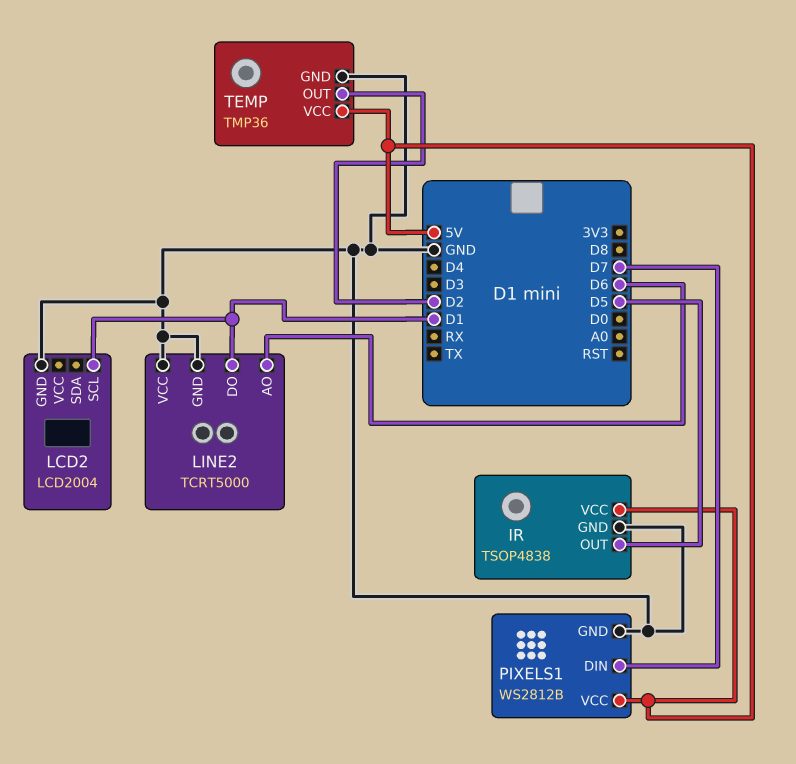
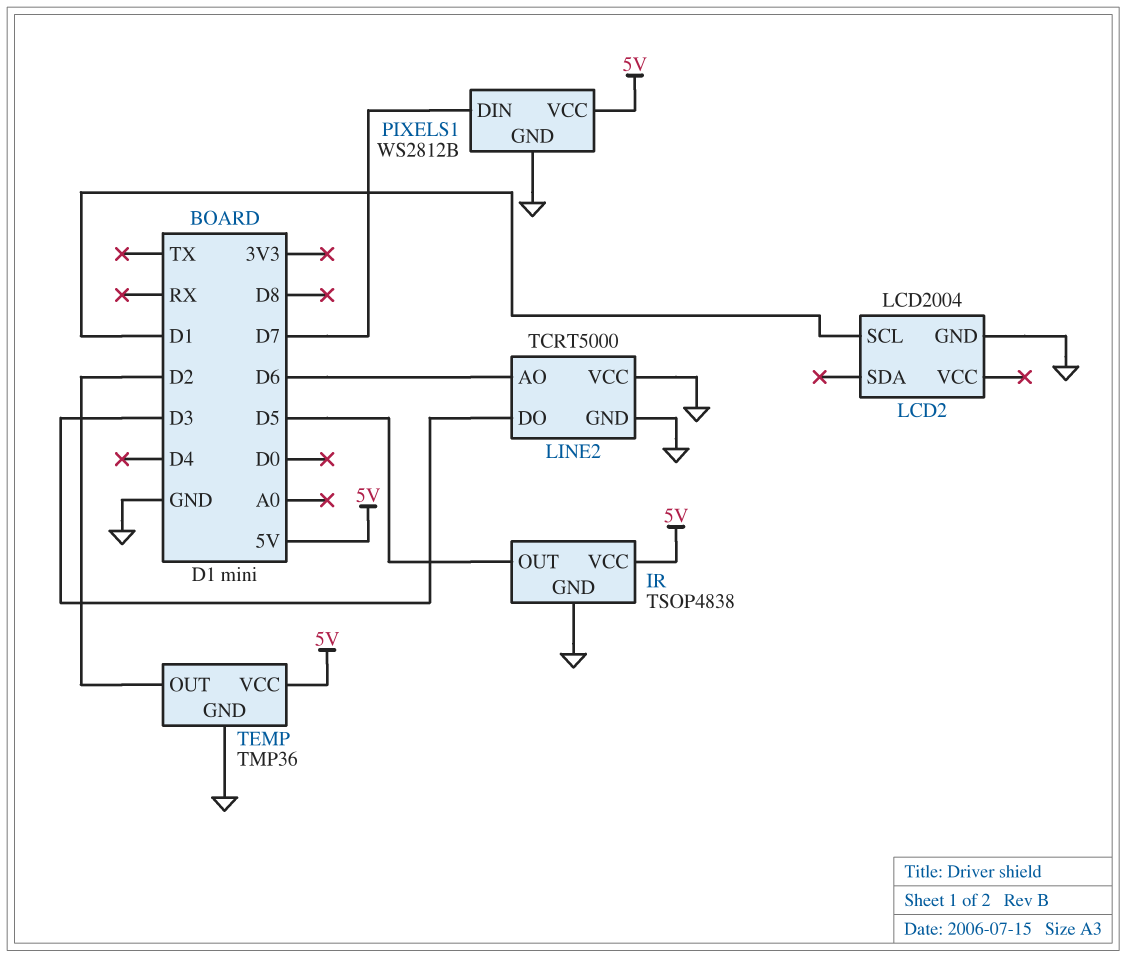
LINE2 pin DO: D1 -> D3

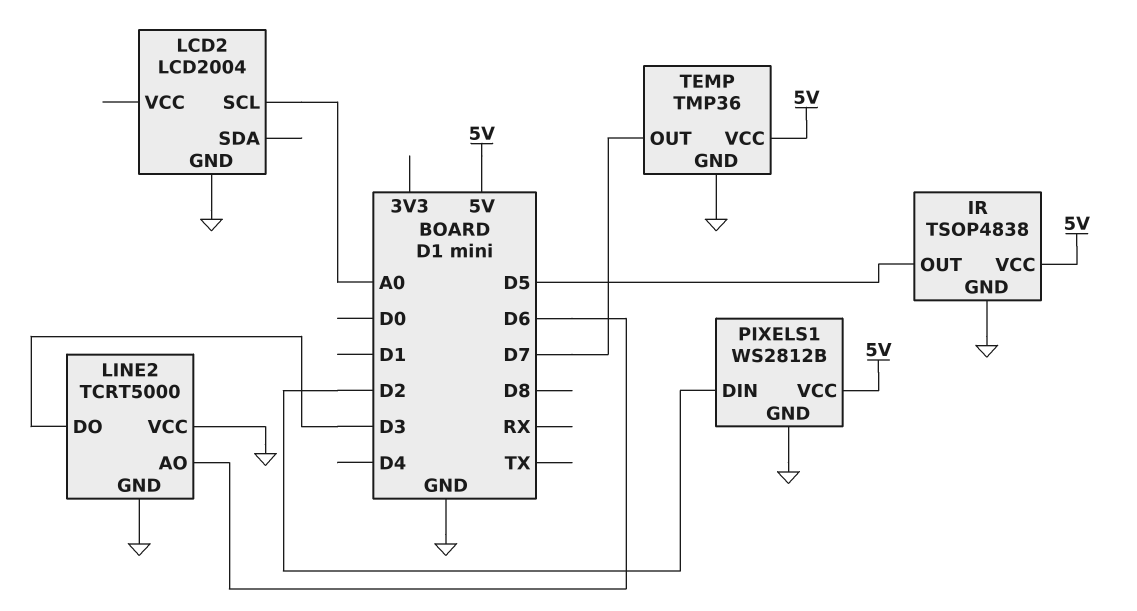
LCD2 pin SCL: D1 -> A0
PIXELS1 pin DIN: D7 -> D2
TEMP pin OUT: D2 -> D7

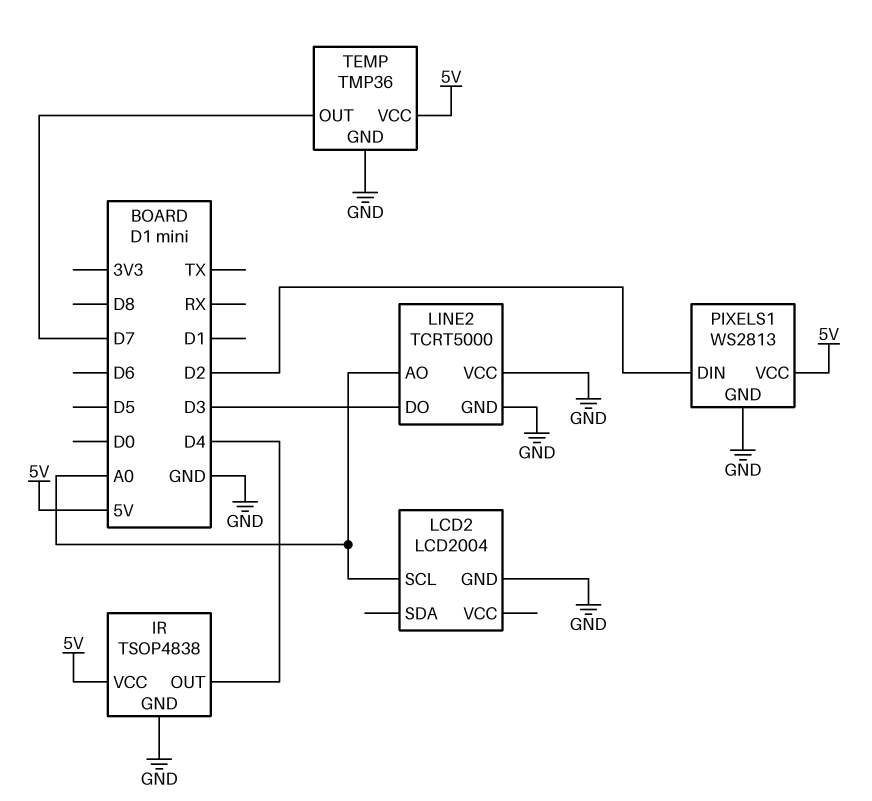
IR pin OUT: D5 -> D4
LINE2 pin AO: D6 -> A0
PIXELS1: WS2812B -> WS2813

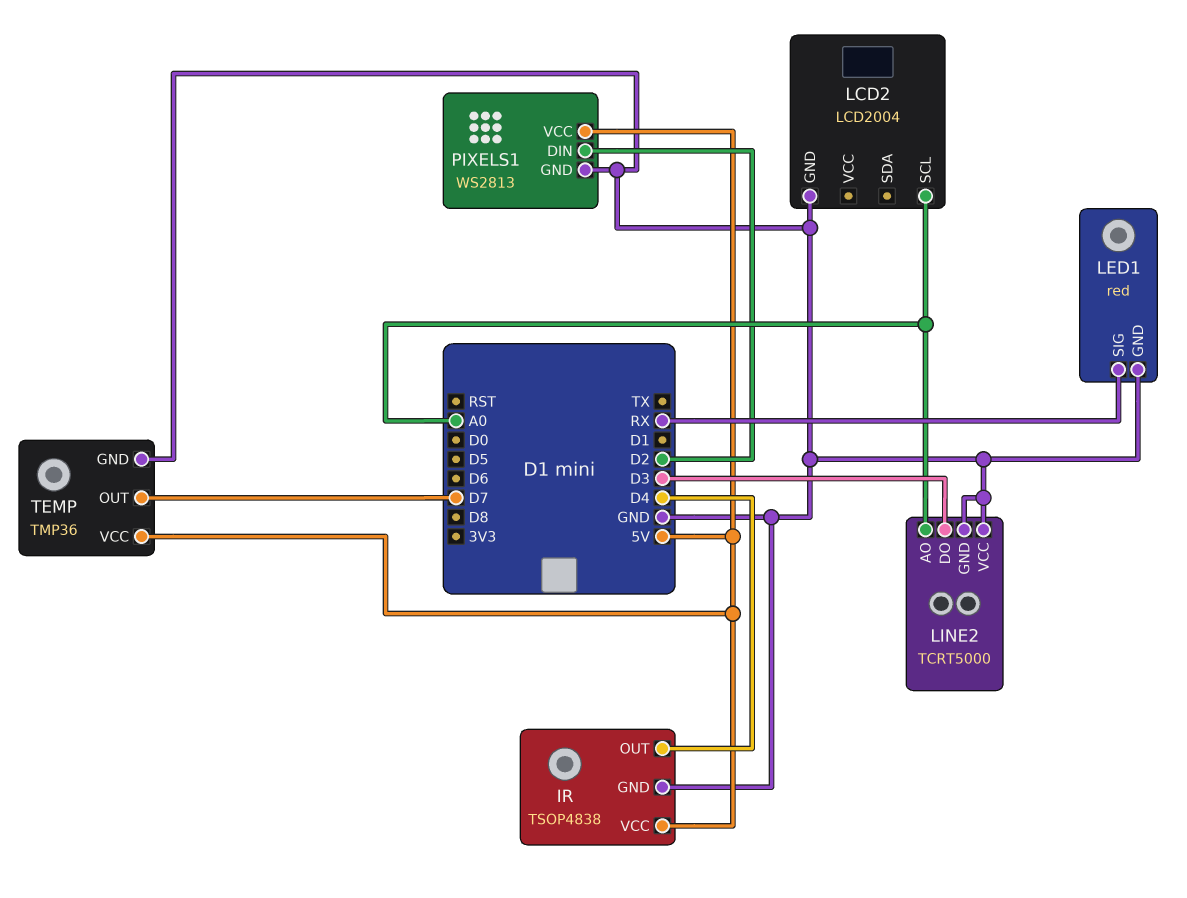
LED1: none -> red
LED1 pin GND: none -> GND
LED1 pin SIG: none -> RX

